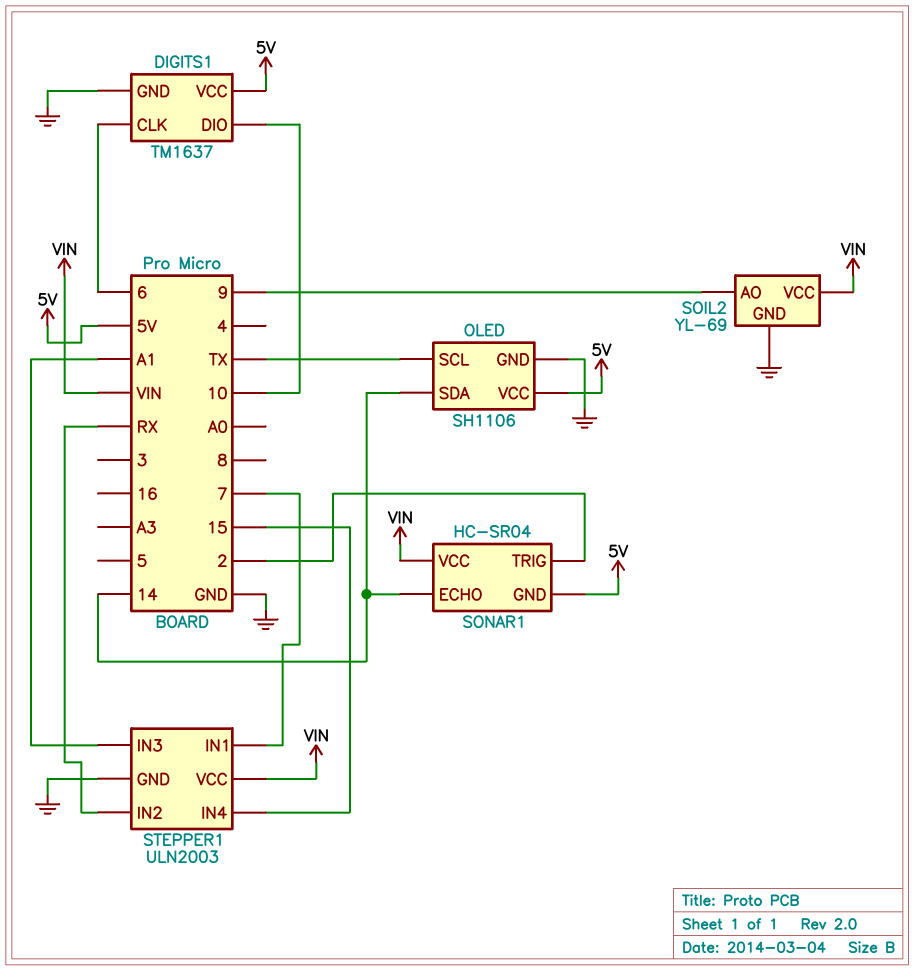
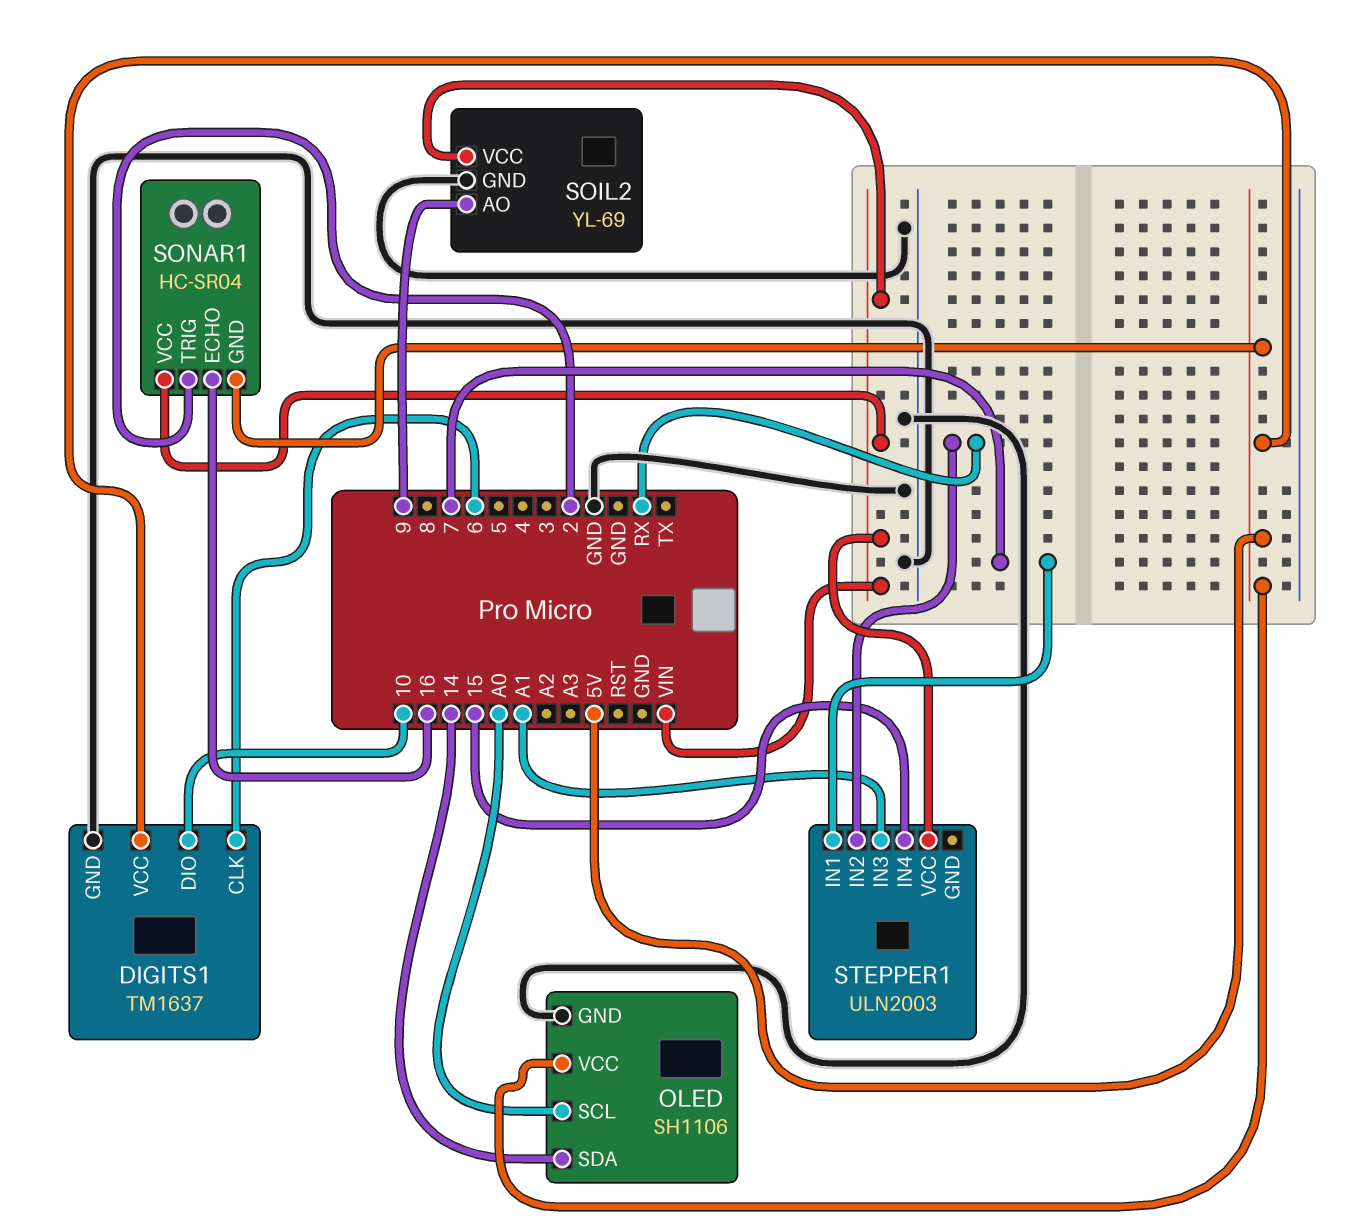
OLED pin SCL: TX -> A0
SONAR1 pin ECHO: 14 -> 16
STEPPER1 pin GND: GND -> none

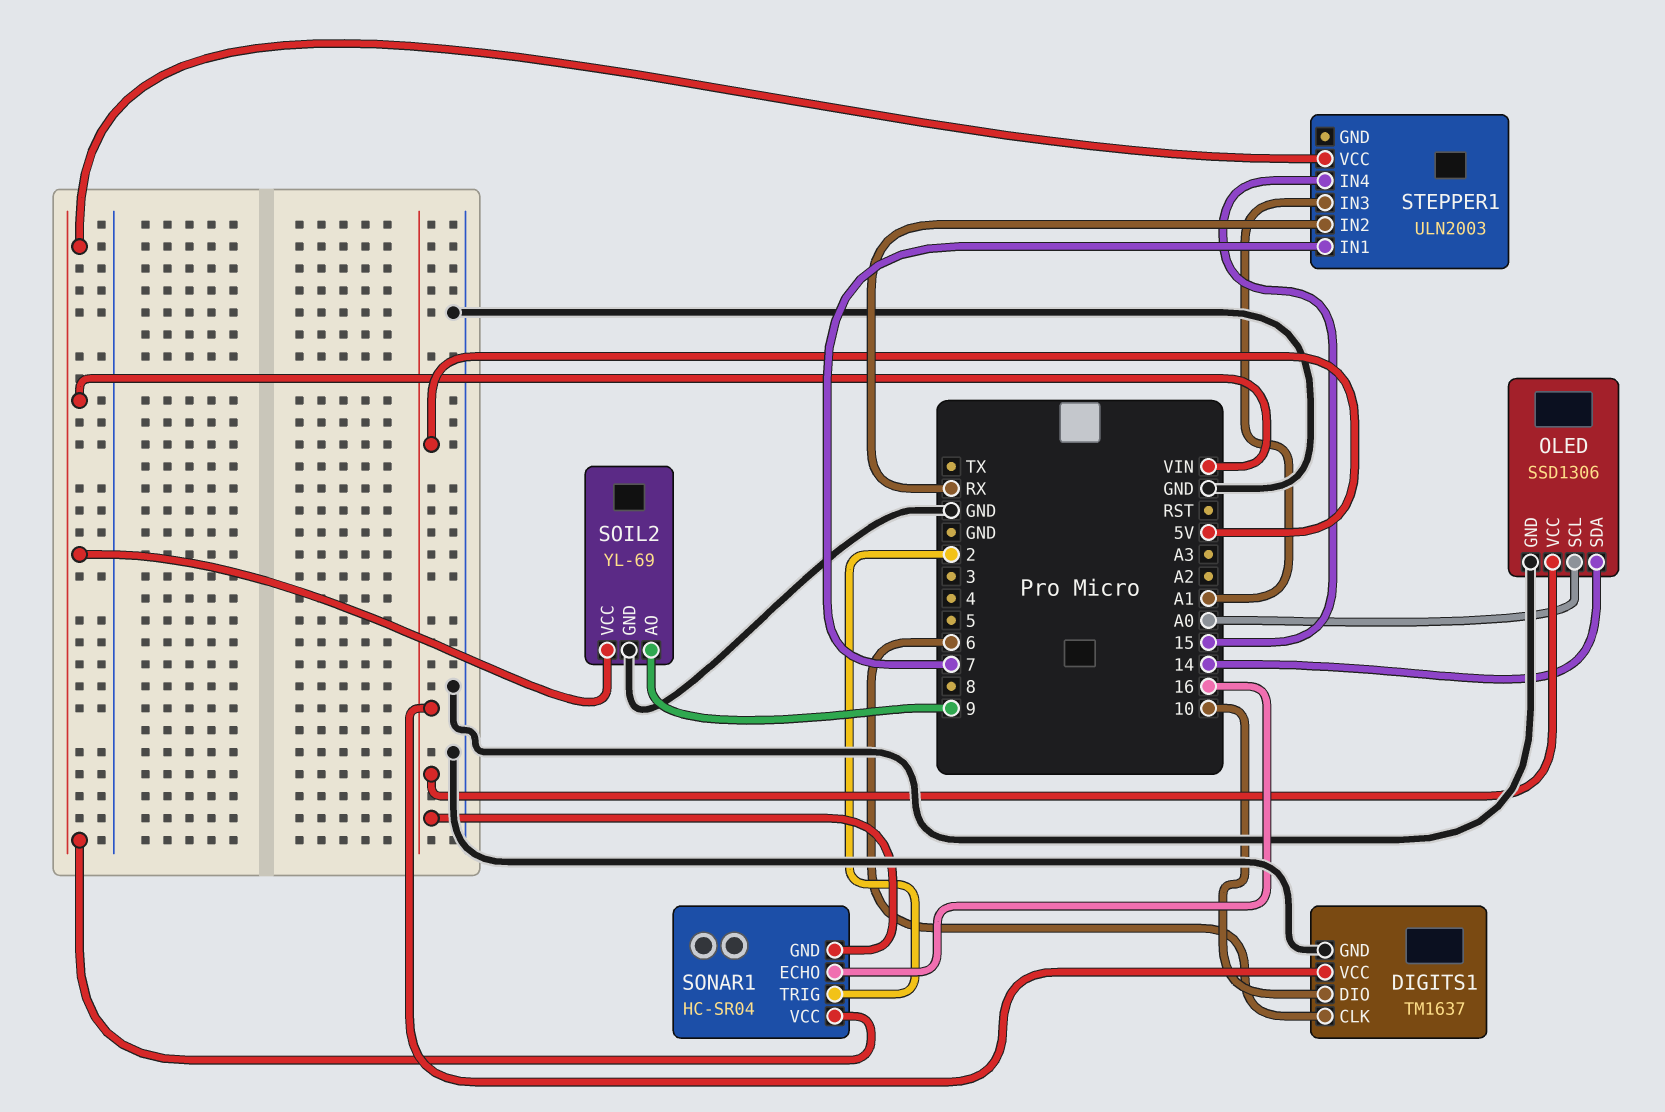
OLED: SH1106 -> SSD1306

